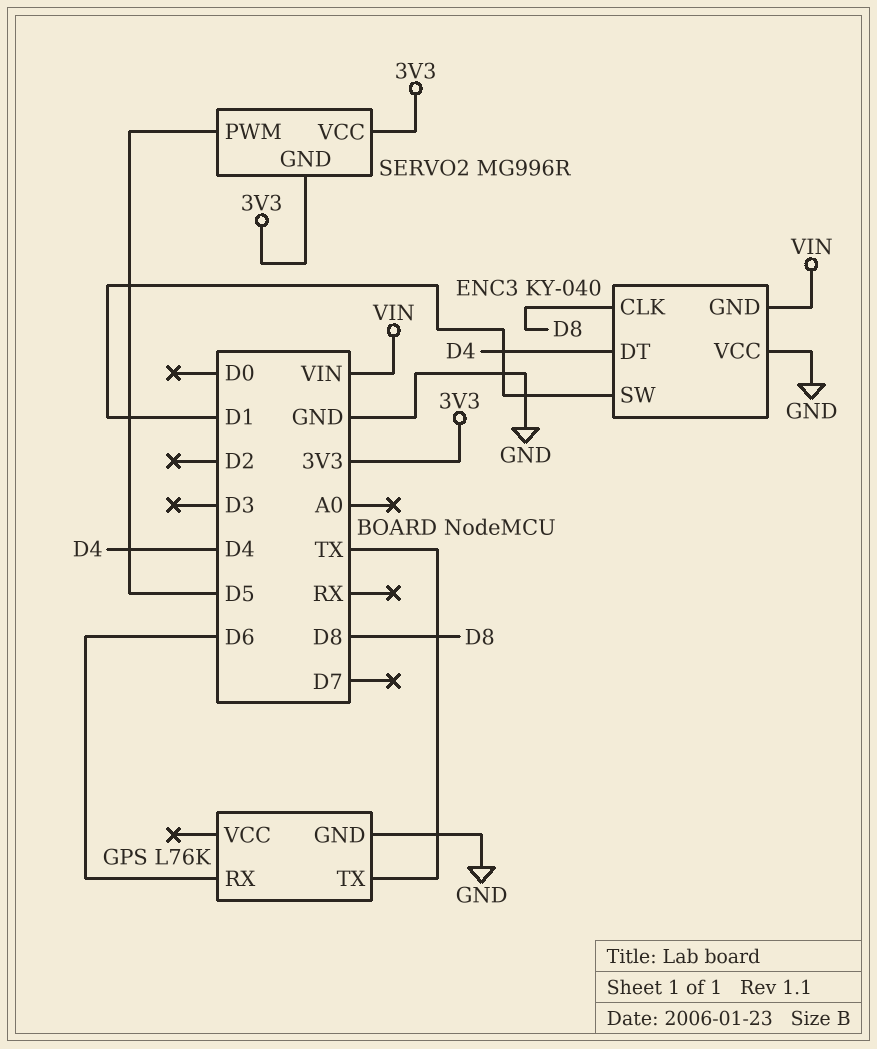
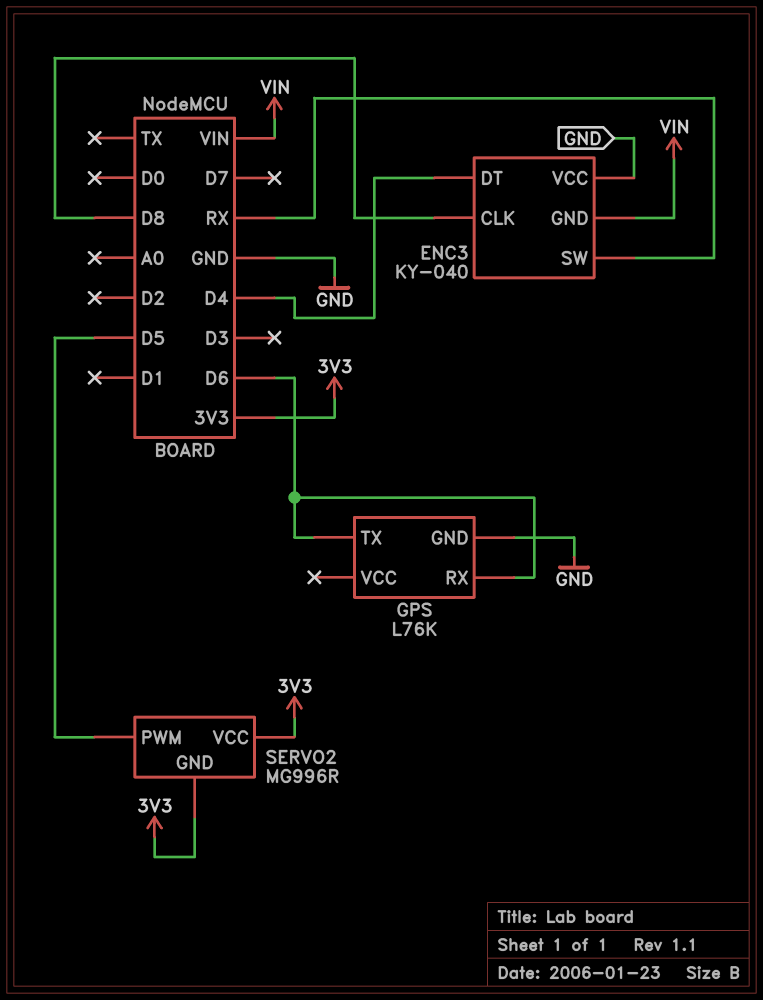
ENC3 pin SW: D1 -> RX
GPS pin TX: TX -> D6

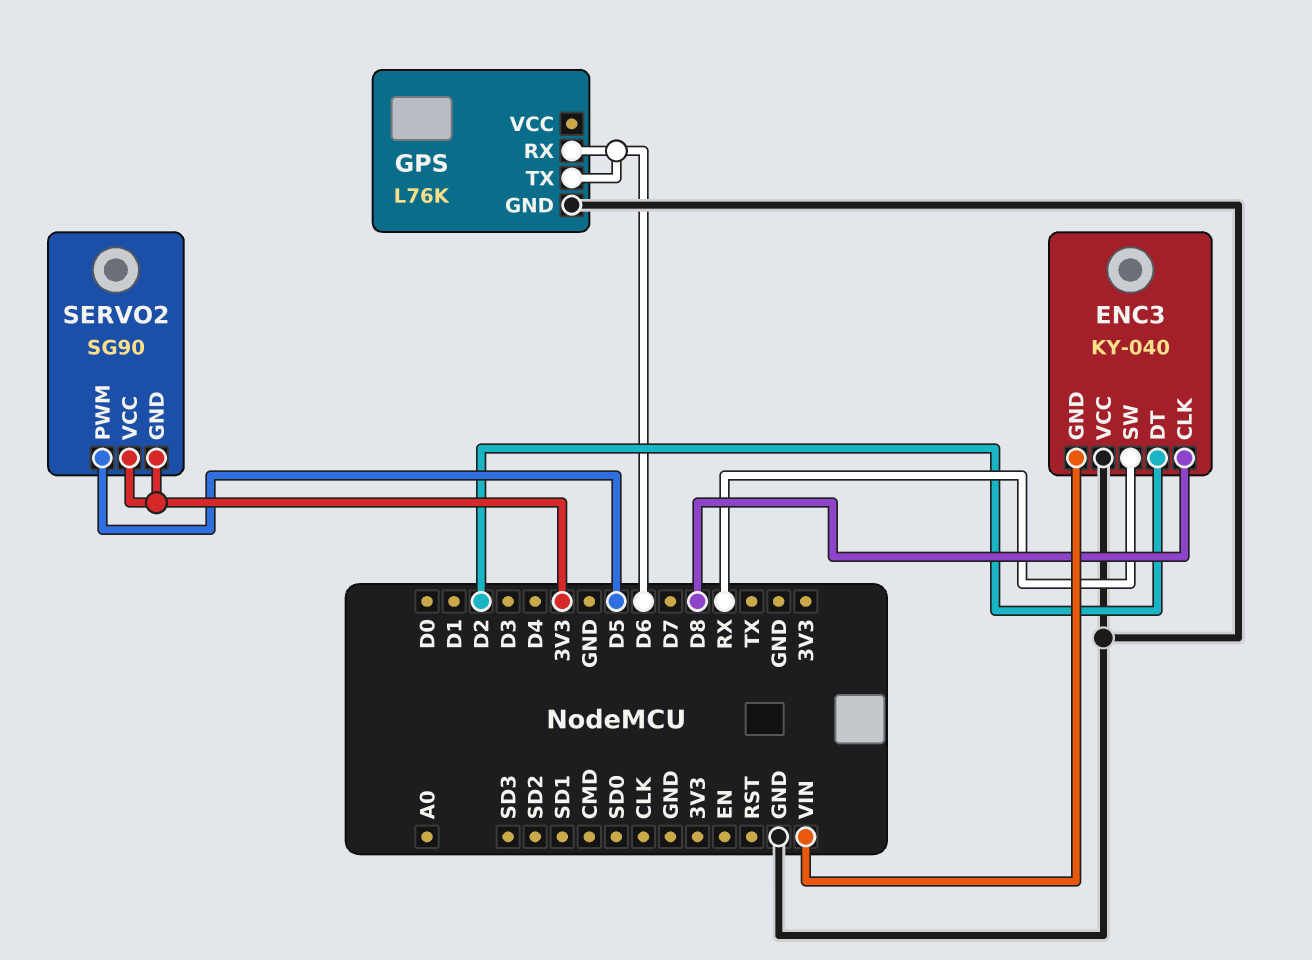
ENC3 pin DT: D4 -> D2
SERVO2: MG996R -> SG90

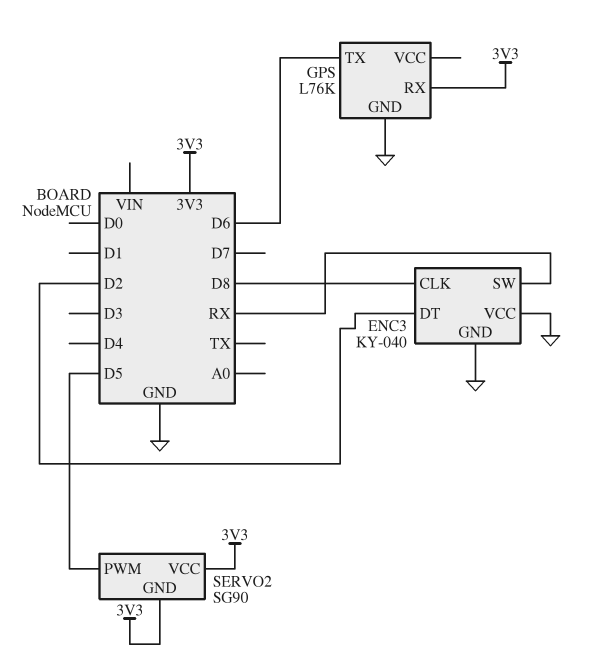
ENC3 pin GND: VIN -> GND
GPS pin RX: D6 -> 3V3

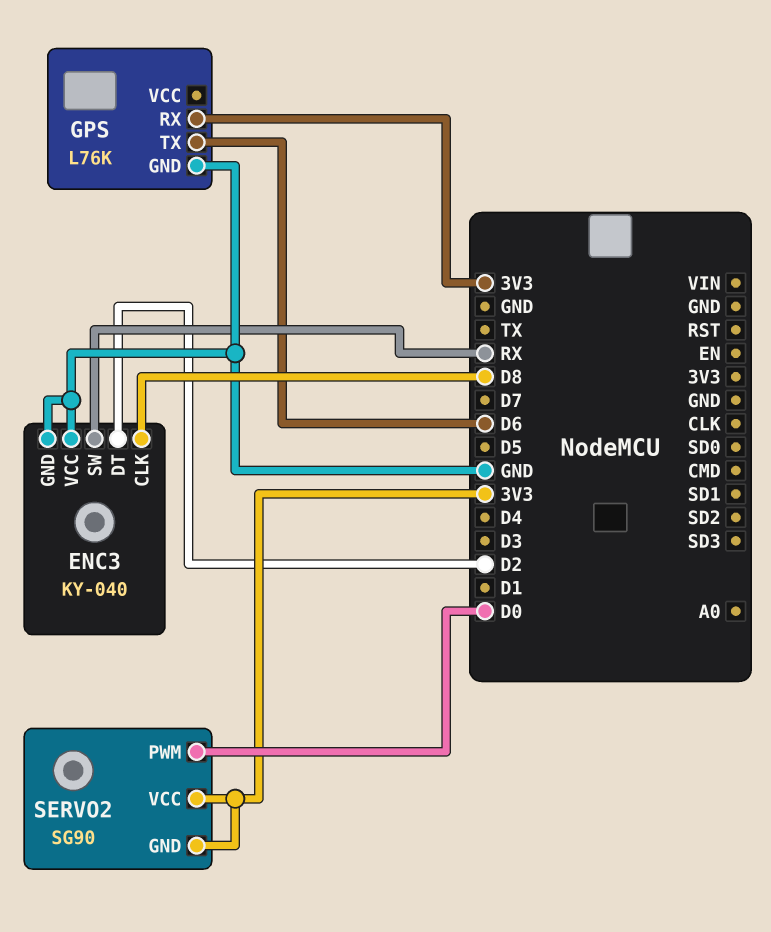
SERVO2 pin PWM: D5 -> D0

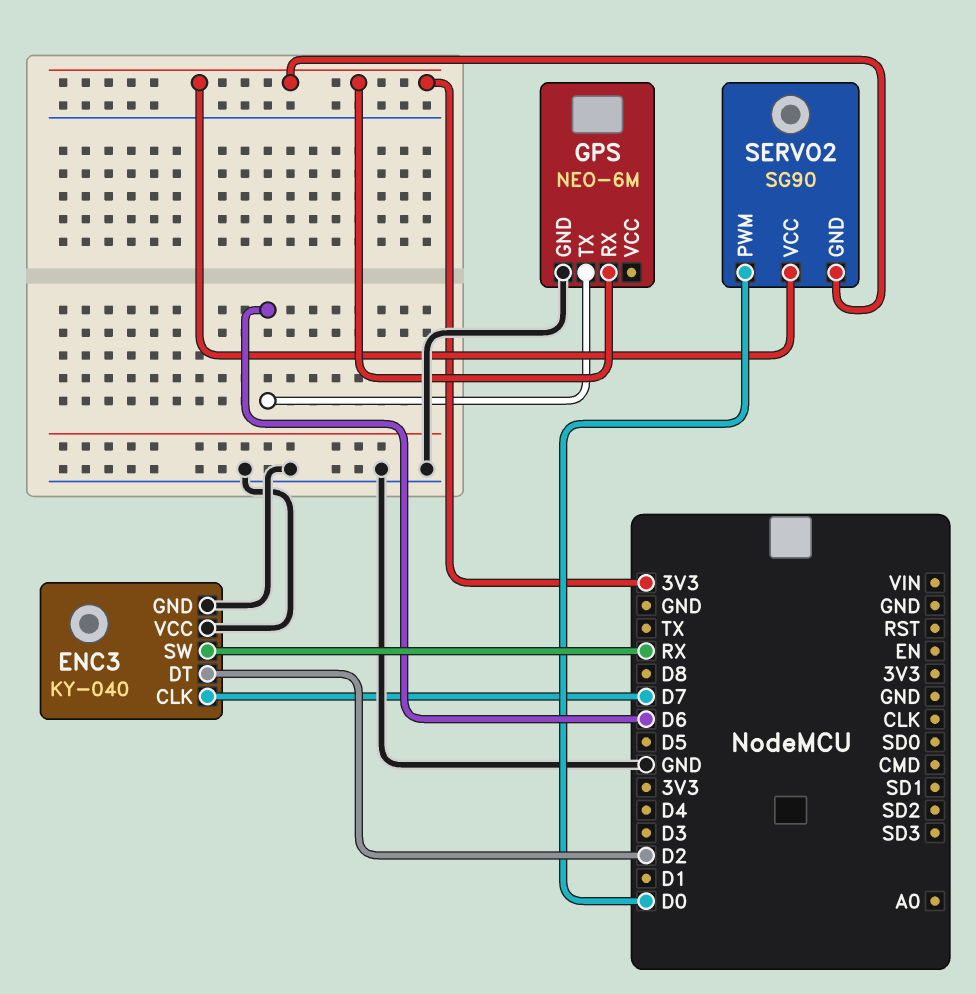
ENC3 pin CLK: D8 -> D7
GPS: L76K -> NEO-6M

